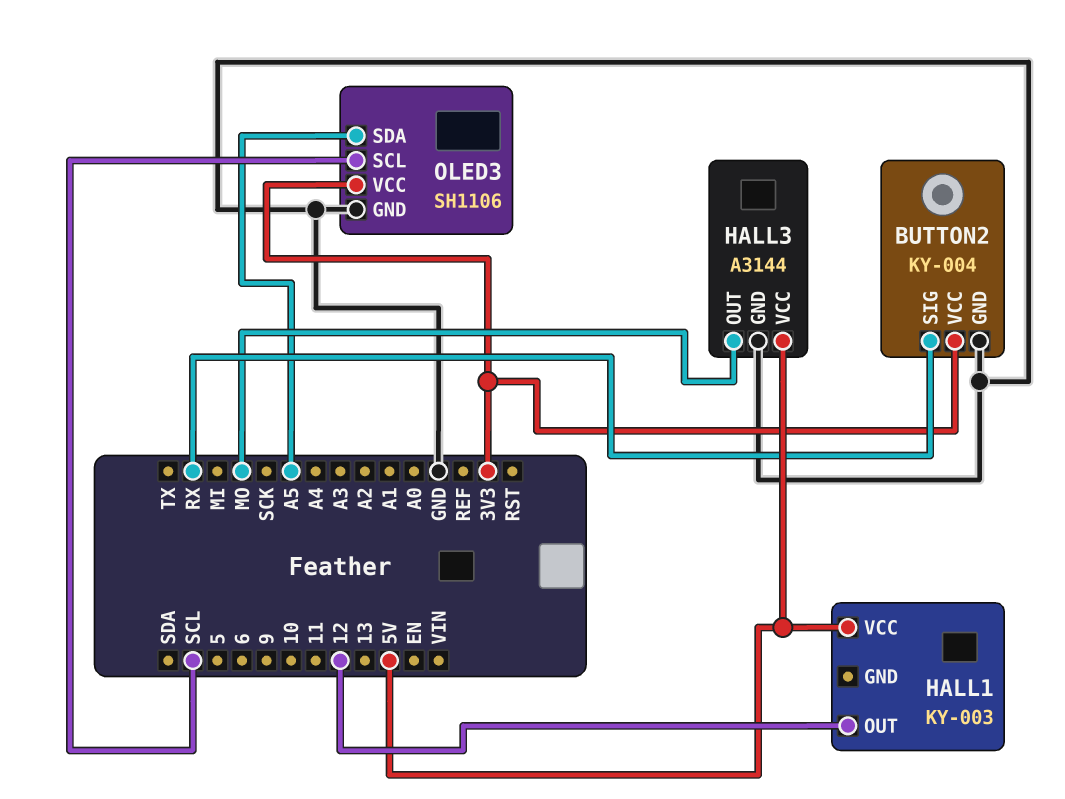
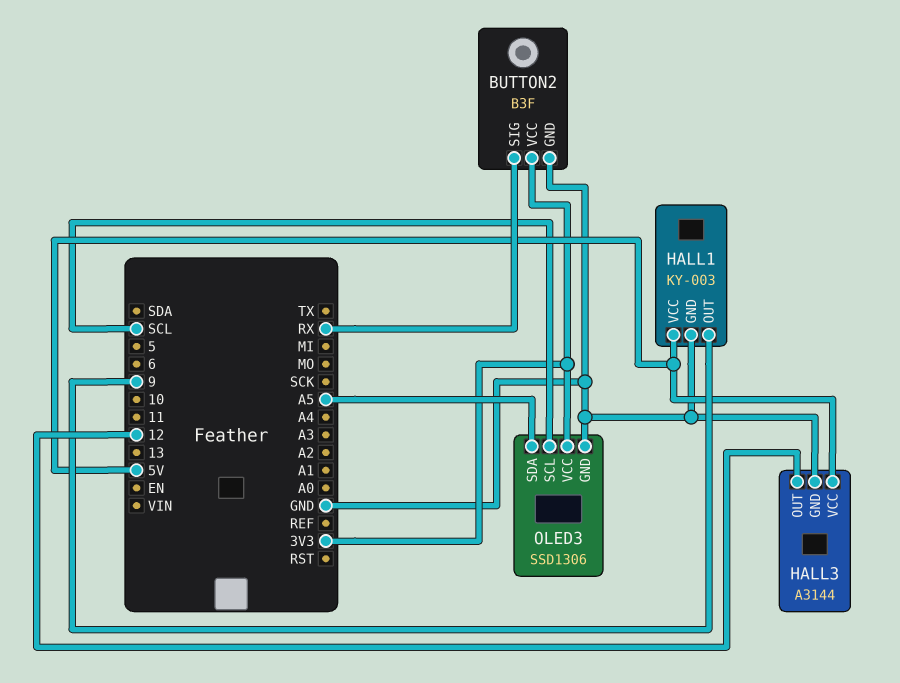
BUTTON2: KY-004 -> B3F
HALL1 pin GND: none -> GND
HALL1 pin OUT: 12 -> 9
HALL3 pin OUT: MO -> 12
OLED3: SH1106 -> SSD1306

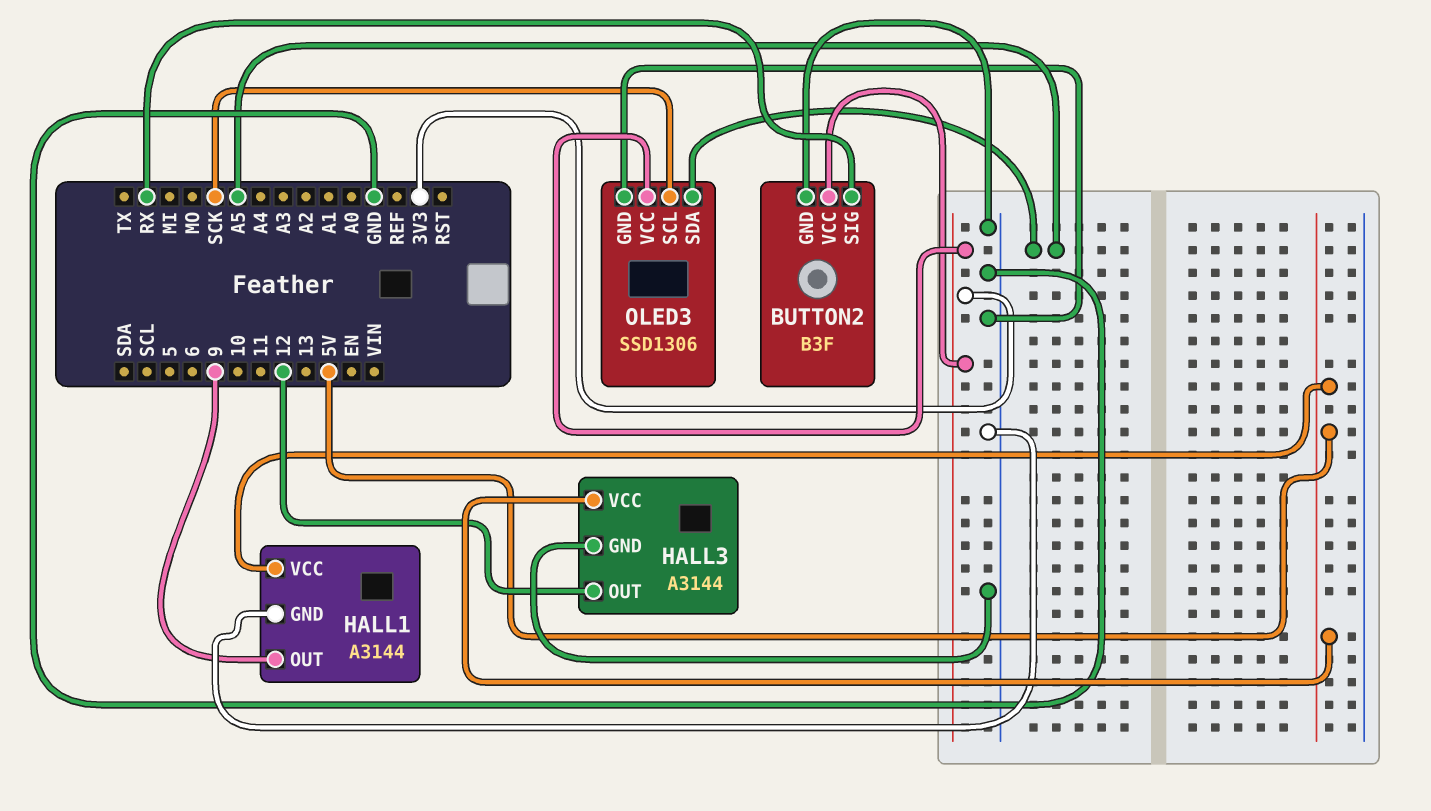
HALL1: KY-003 -> A3144
OLED3 pin SCL: SCL -> SCK

